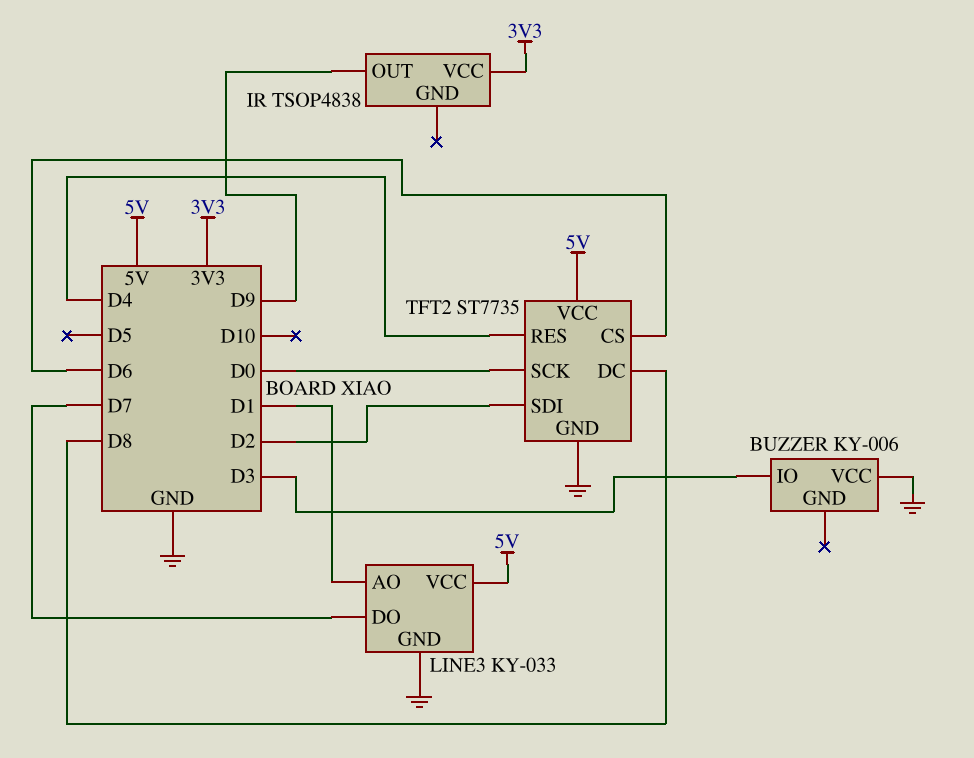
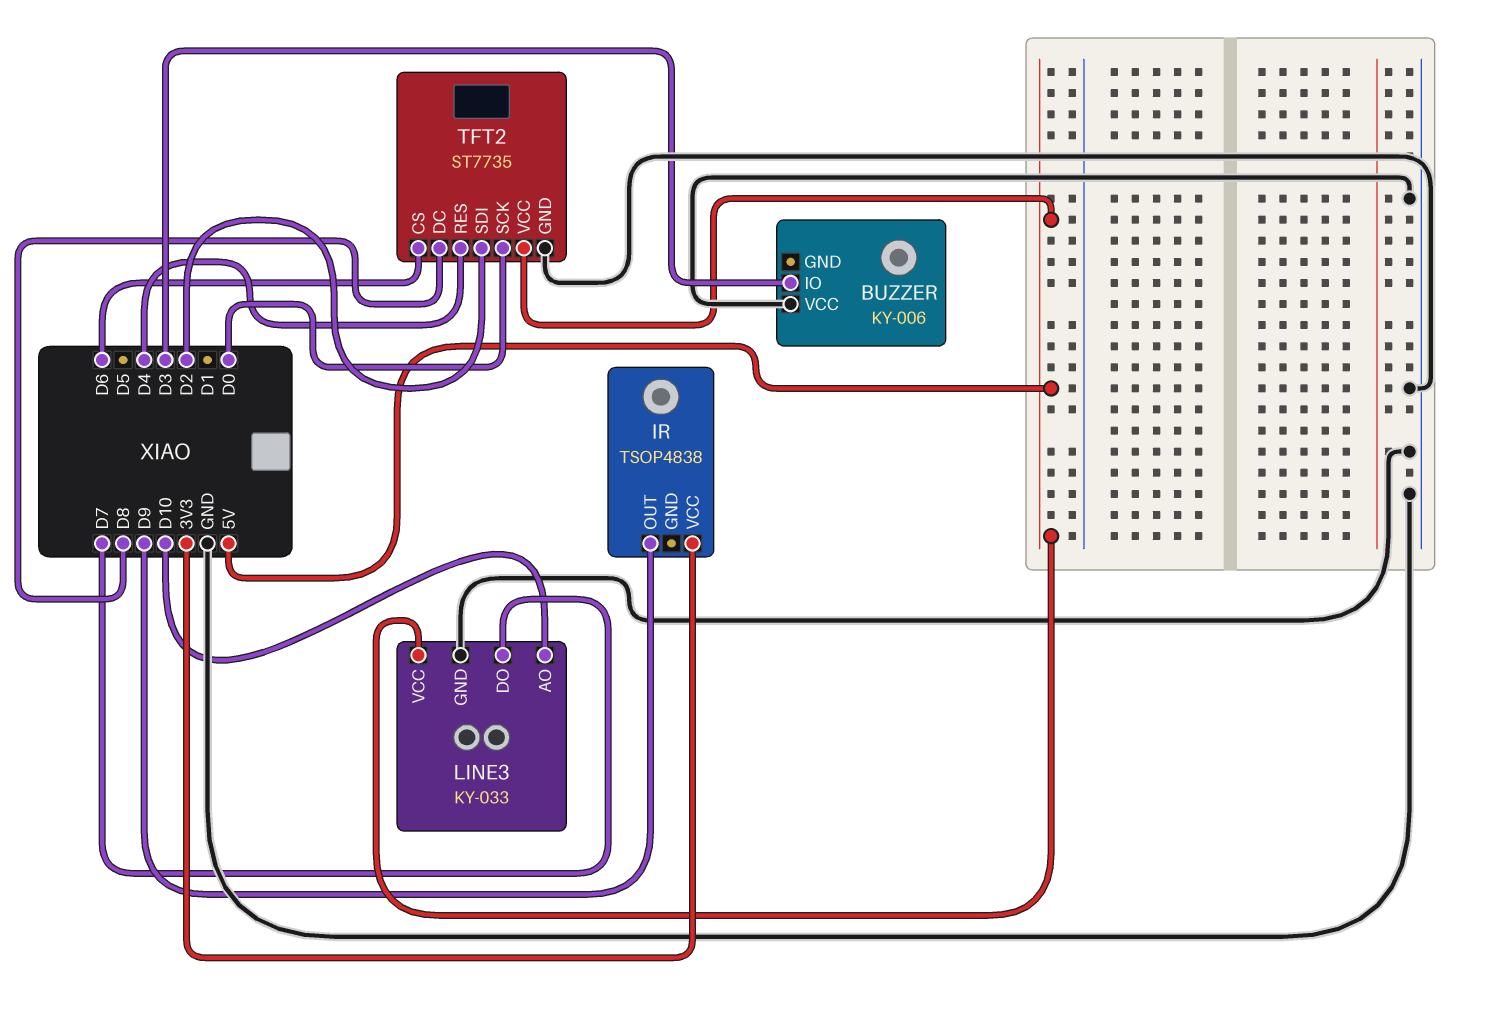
LINE3 pin AO: D1 -> D10

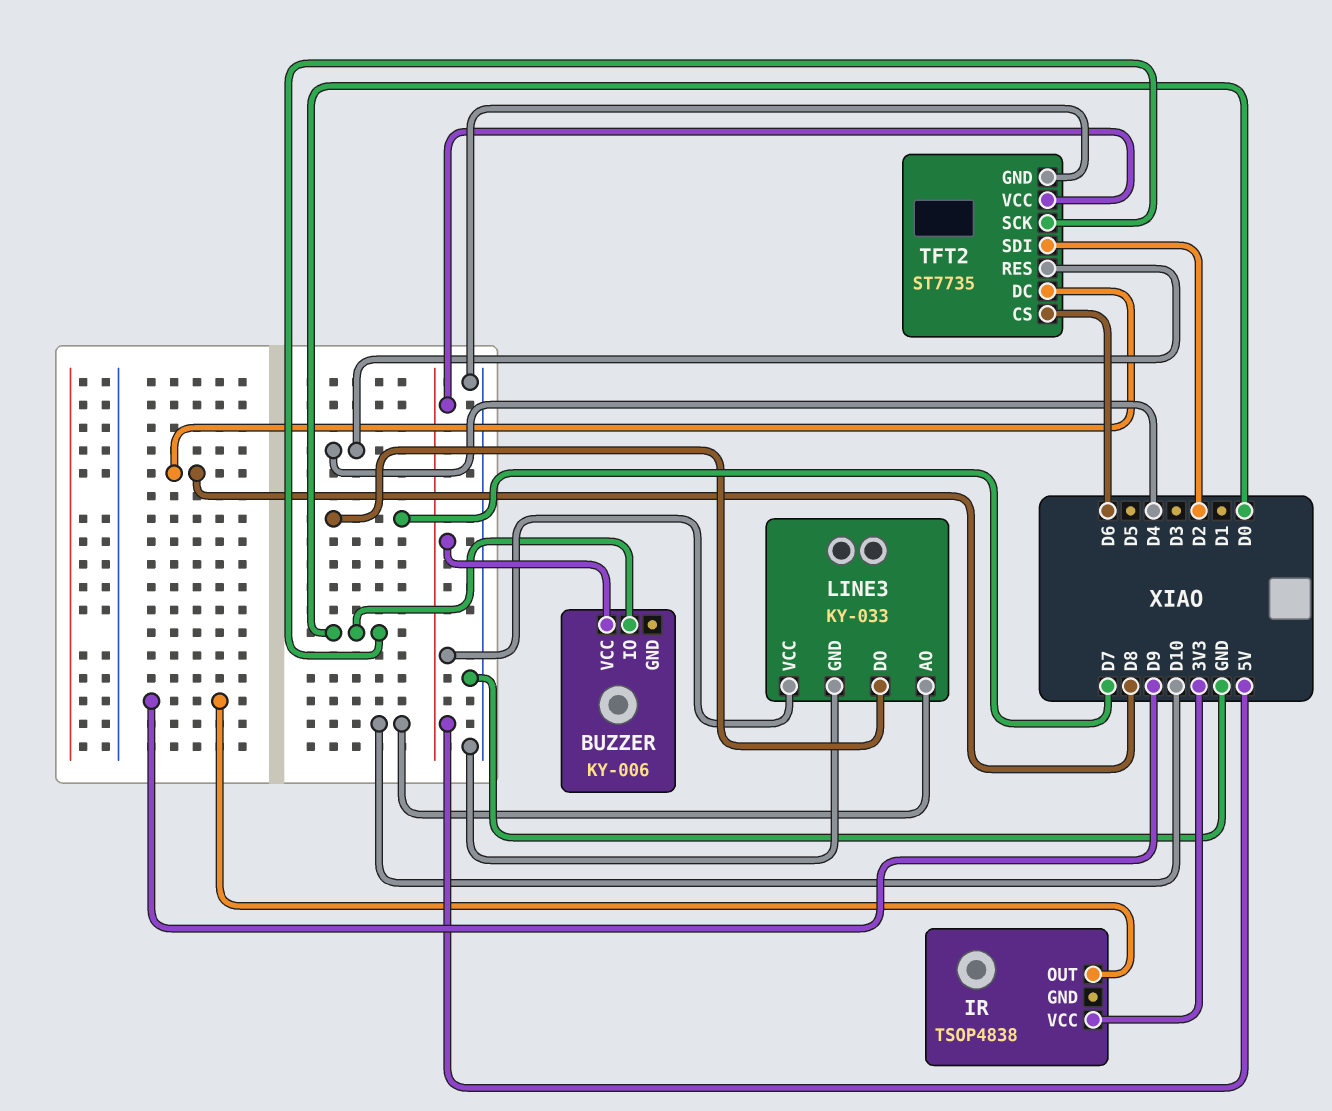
BUZZER pin IO: D3 -> D0
BUZZER pin VCC: GND -> 5V

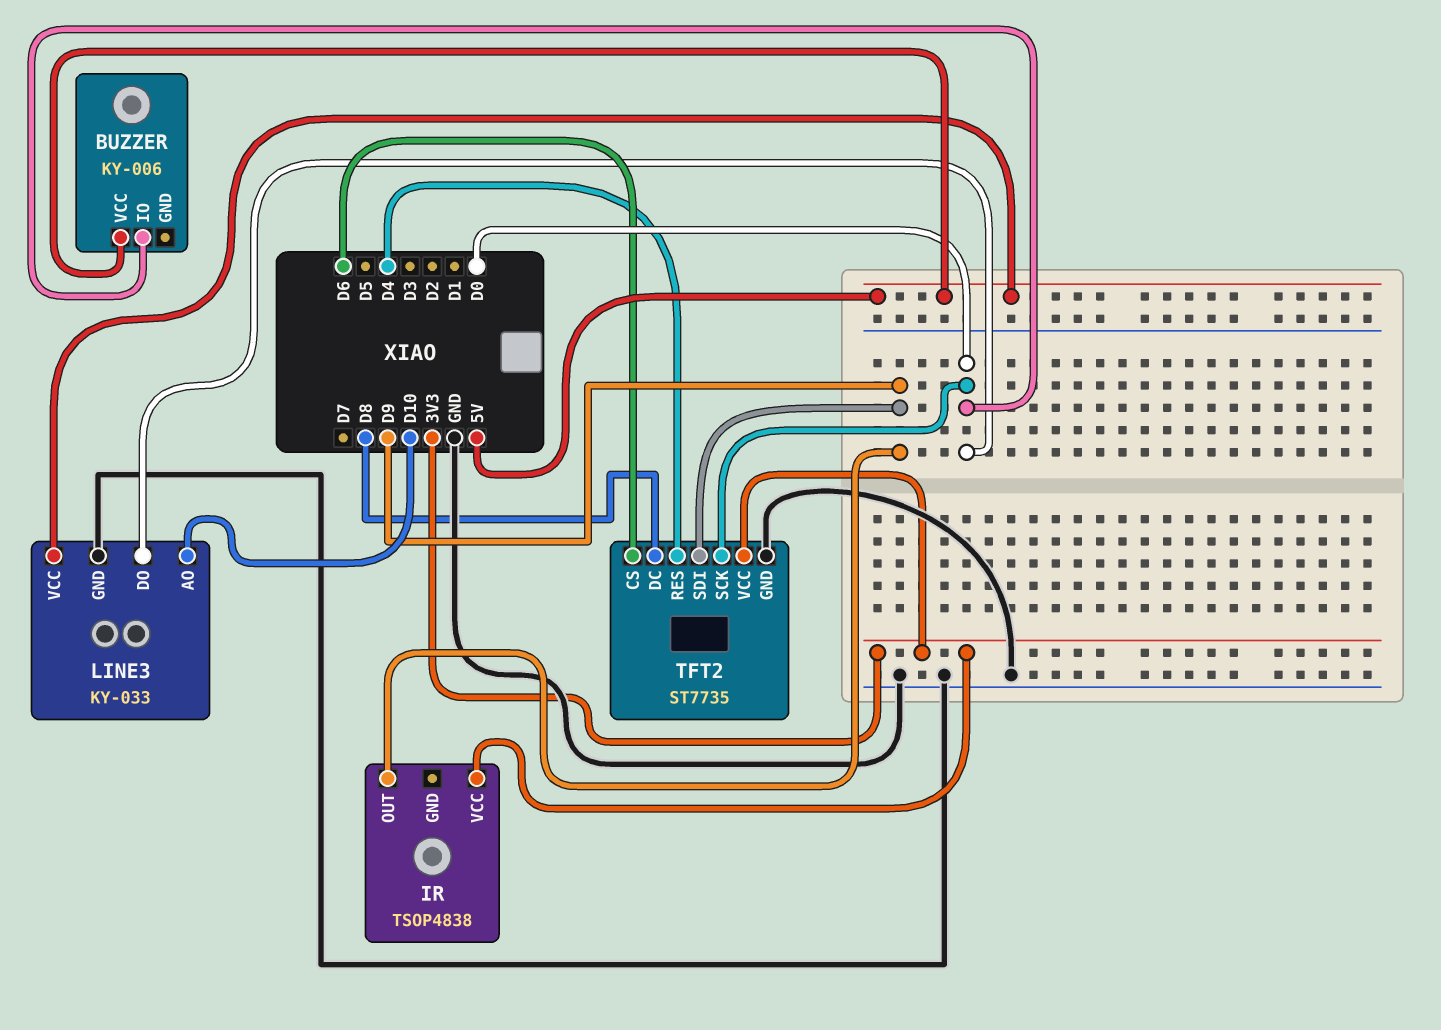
LINE3 pin DO: D7 -> D0
TFT2 pin SDI: D2 -> D9
TFT2 pin VCC: 5V -> 3V3

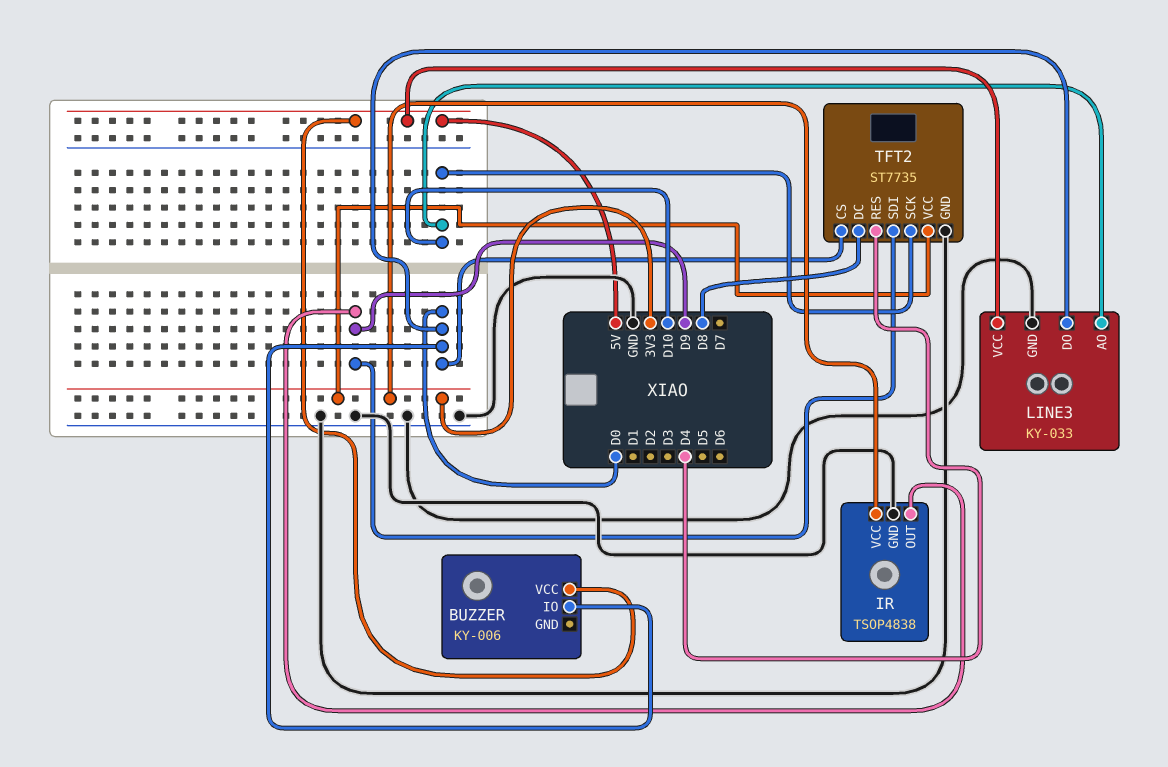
IR pin GND: none -> GND
TFT2 pin CS: D6 -> D0
TFT2 pin SCK: D0 -> D10

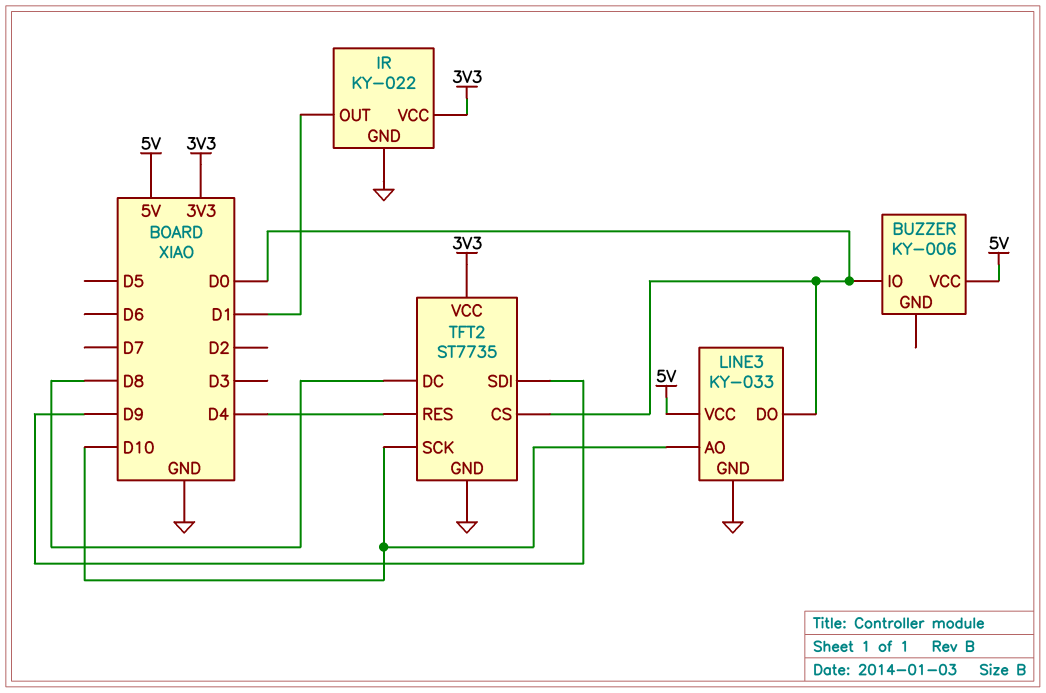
IR: TSOP4838 -> KY-022
IR pin OUT: D9 -> D1

